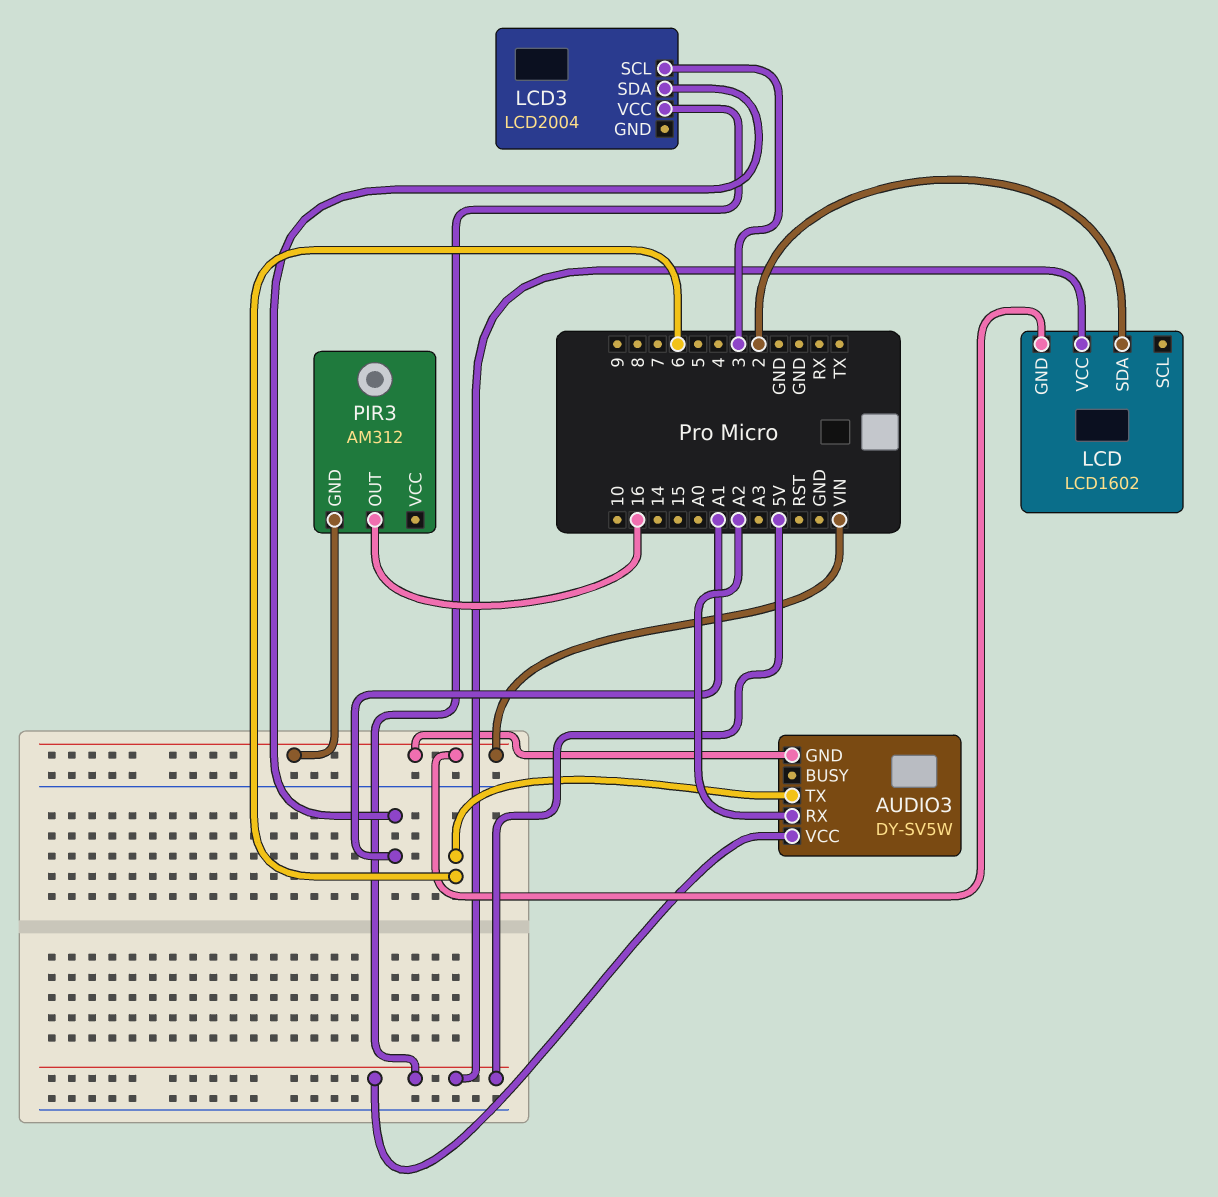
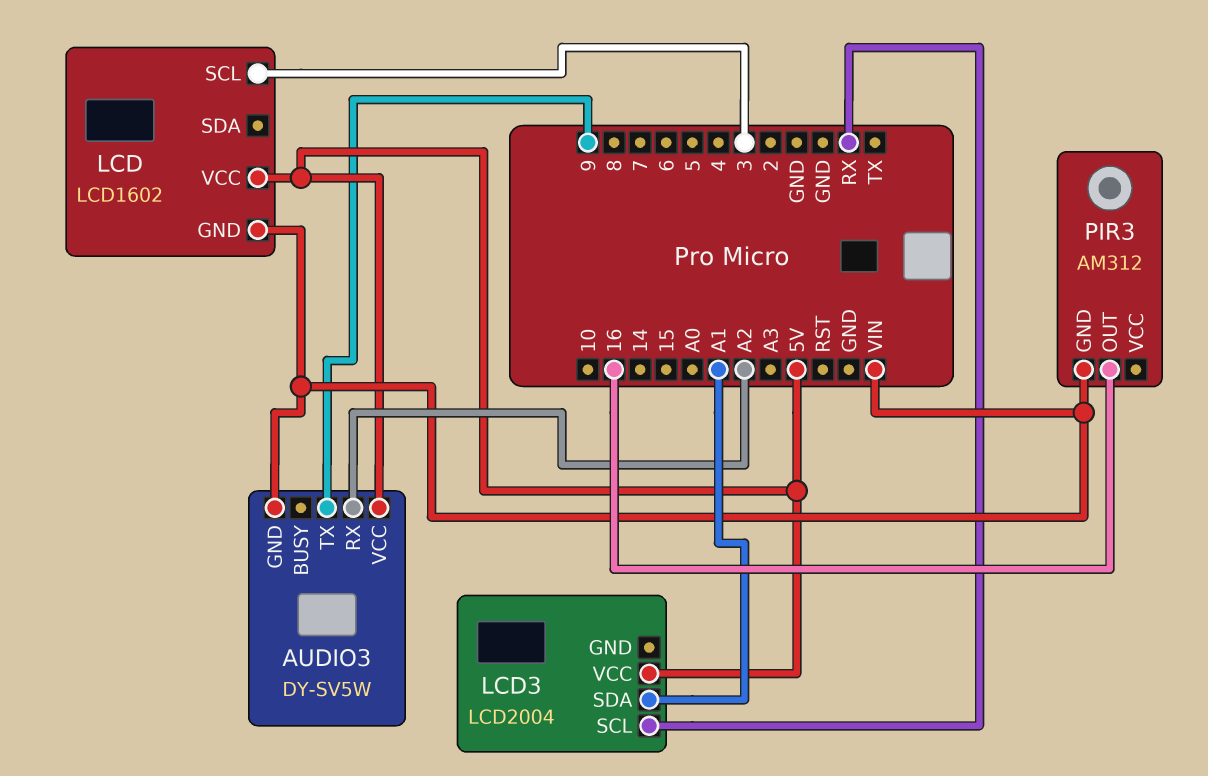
AUDIO3 pin TX: 6 -> 9
LCD pin SCL: none -> 3
LCD pin SDA: 2 -> none
LCD3 pin SCL: 3 -> RX

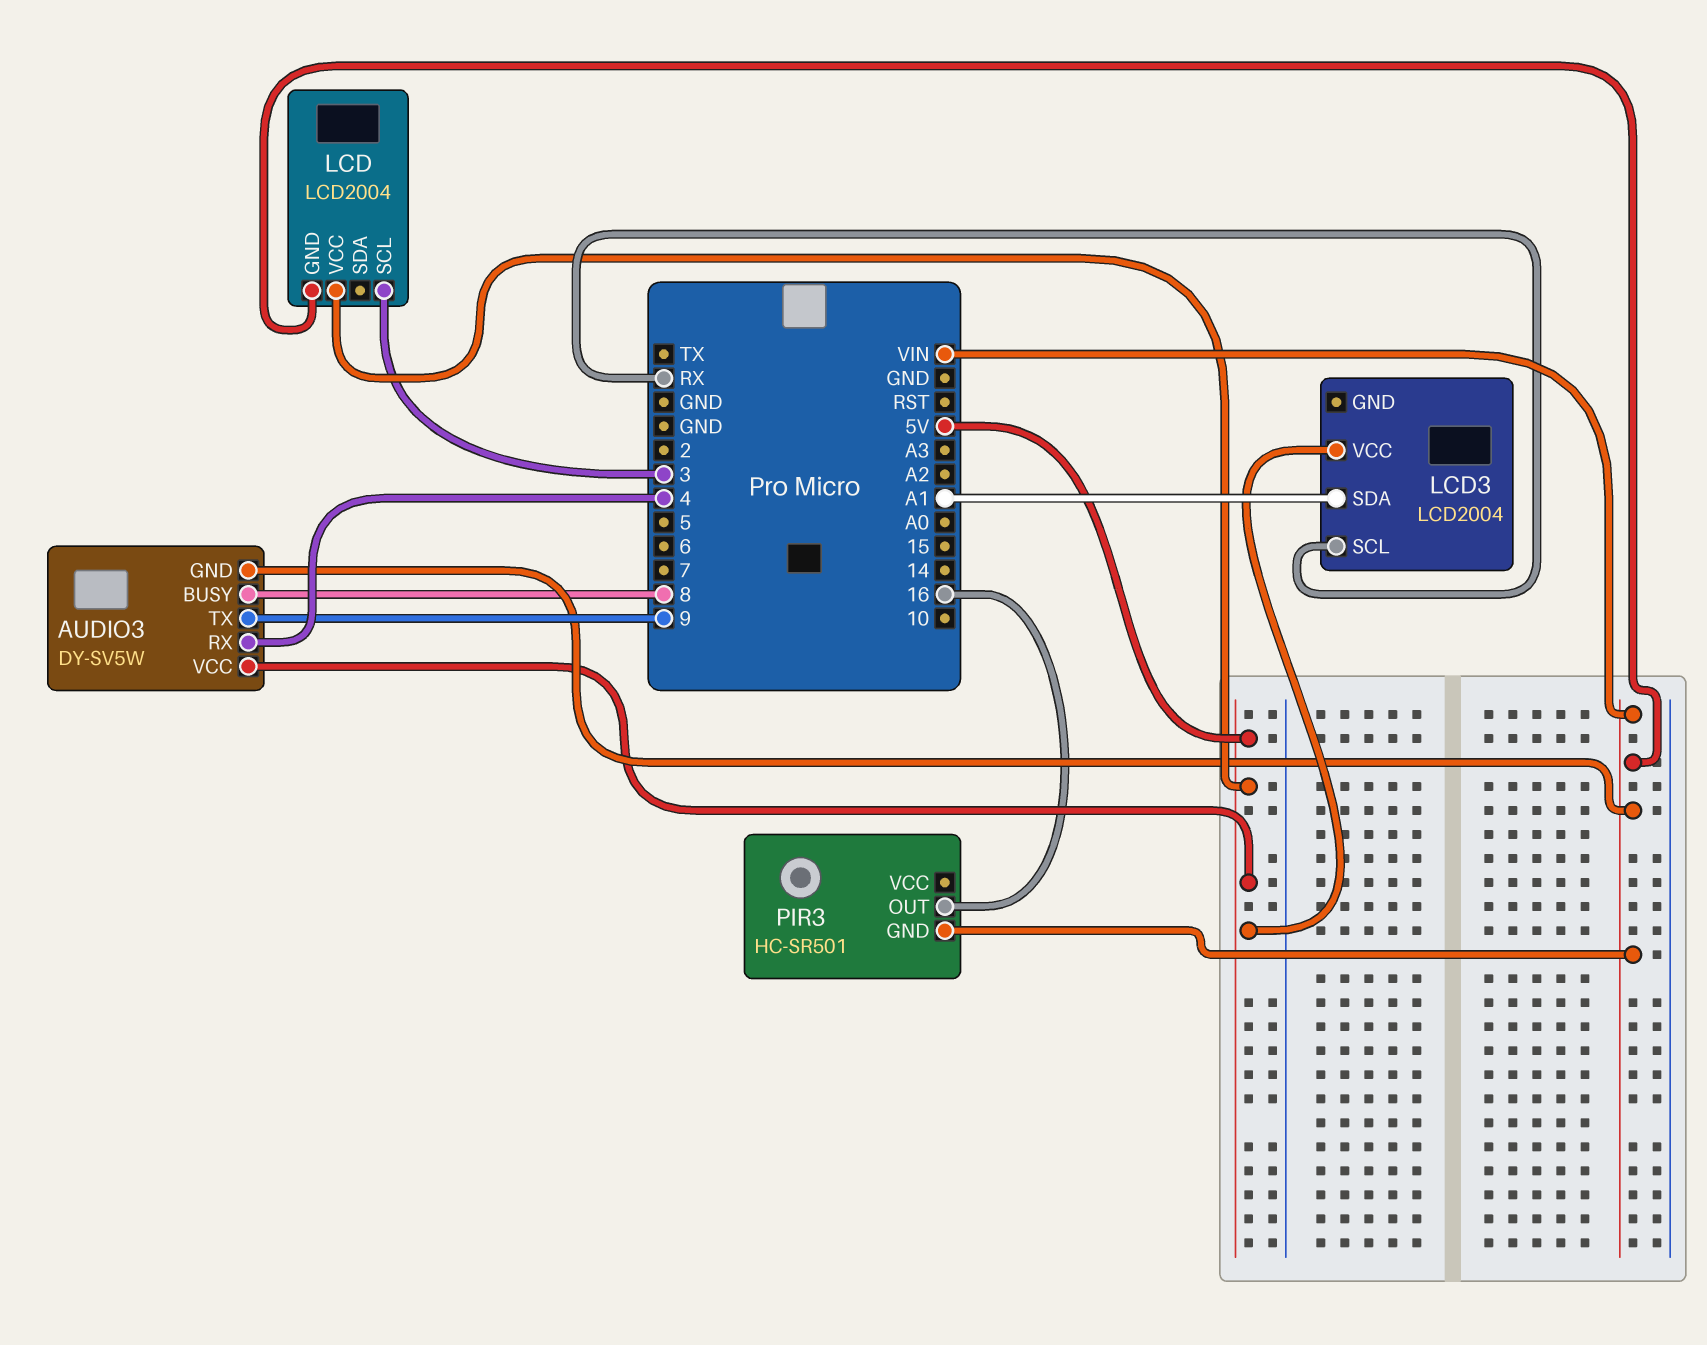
AUDIO3 pin BUSY: none -> 8
AUDIO3 pin RX: A2 -> 4
LCD: LCD1602 -> LCD2004
PIR3: AM312 -> HC-SR501

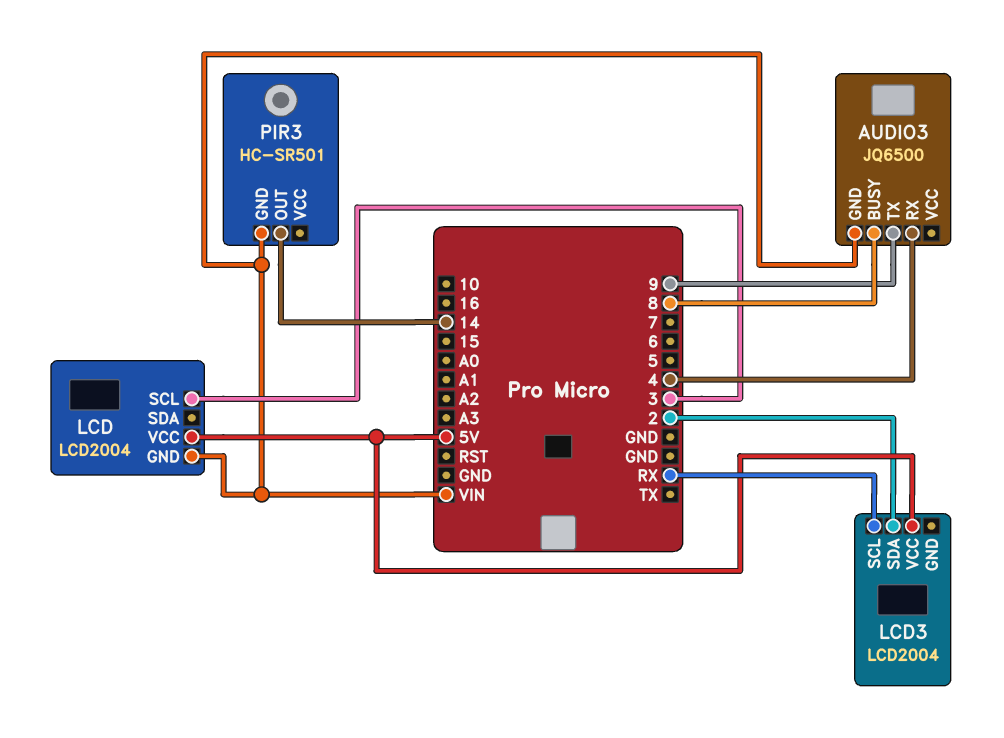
AUDIO3: DY-SV5W -> JQ6500
AUDIO3 pin VCC: 5V -> none
LCD3 pin SDA: A1 -> 2
PIR3 pin OUT: 16 -> 14

